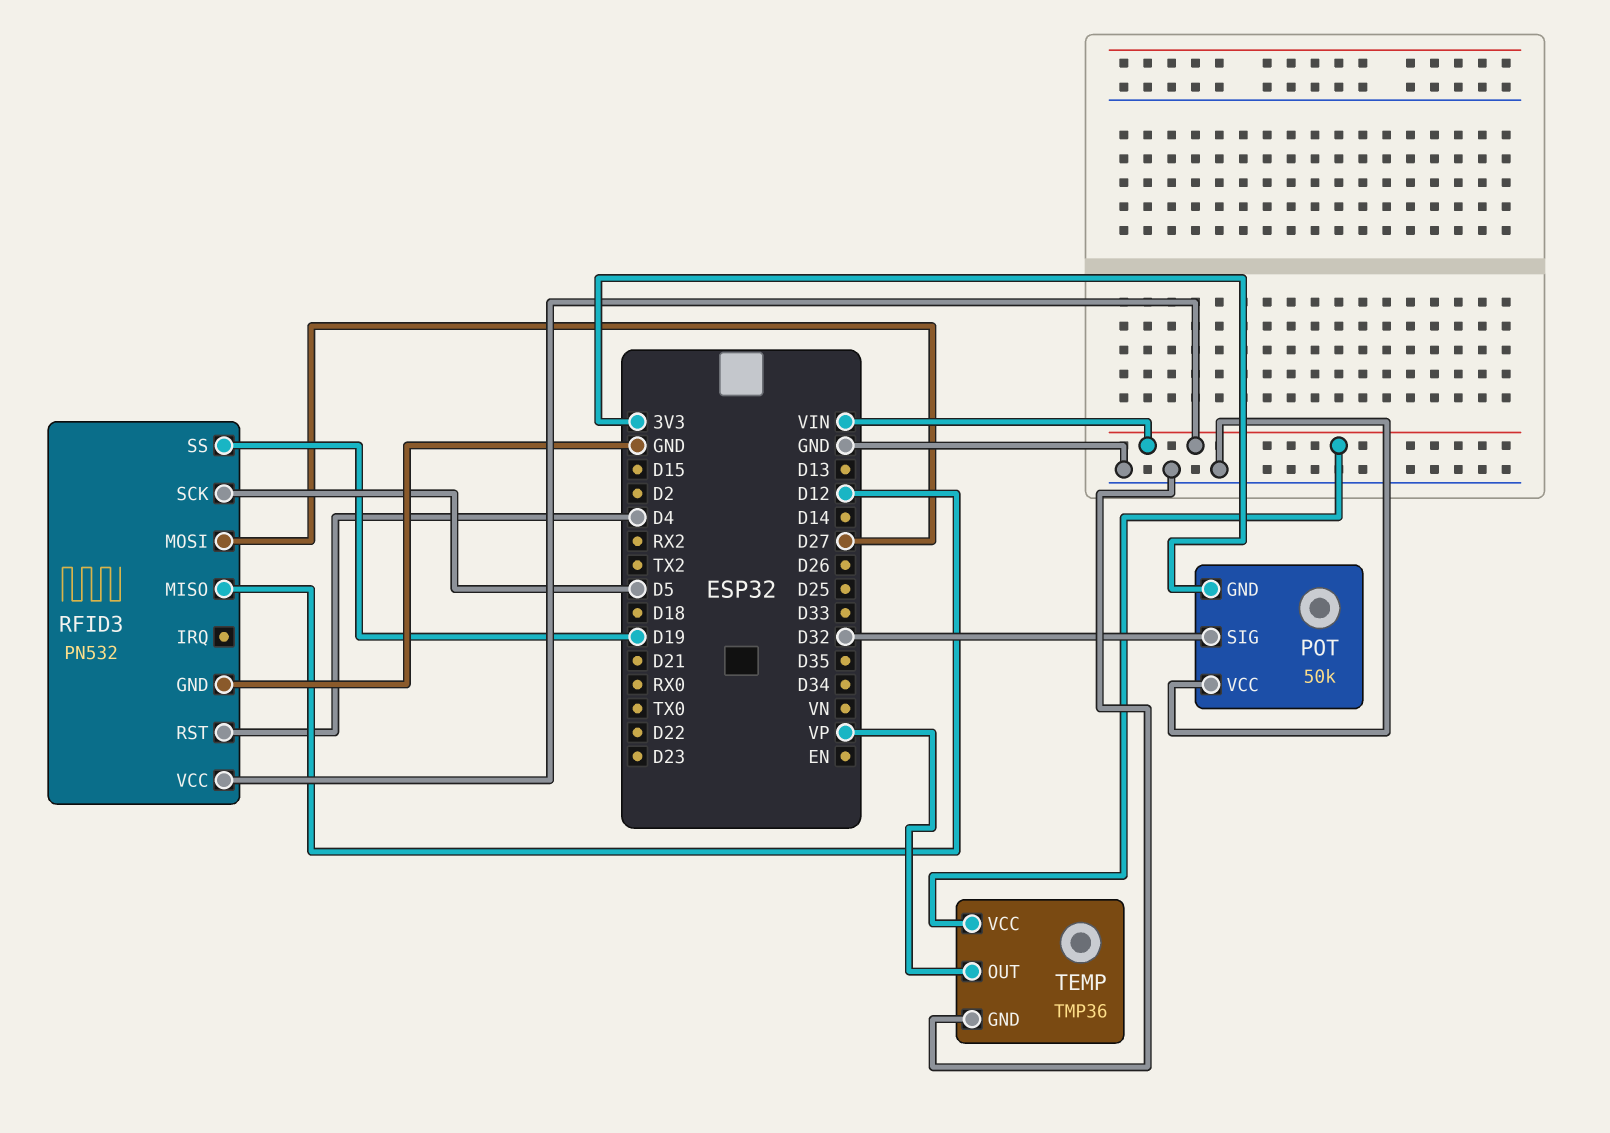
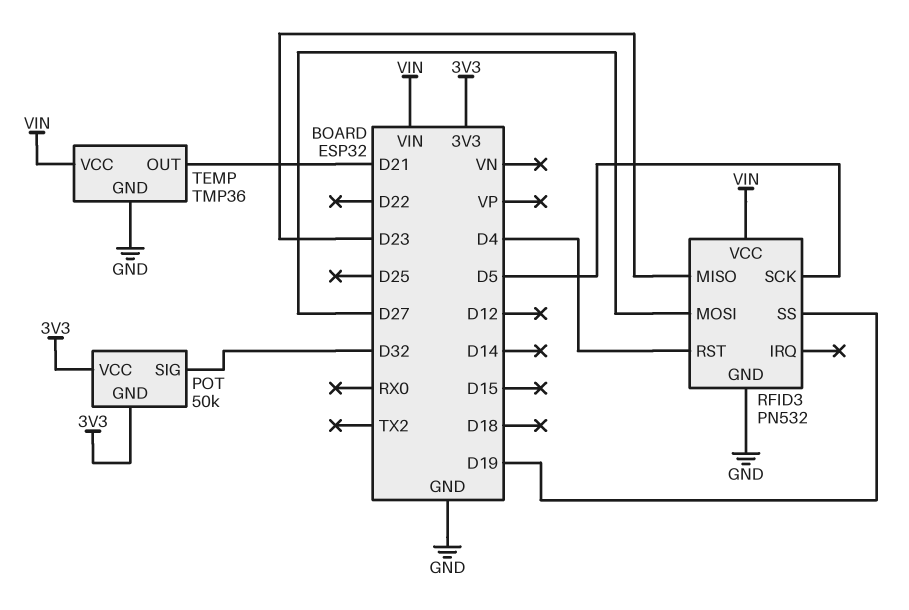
POT pin VCC: GND -> 3V3
RFID3 pin MISO: D12 -> D23
TEMP pin OUT: VP -> D21

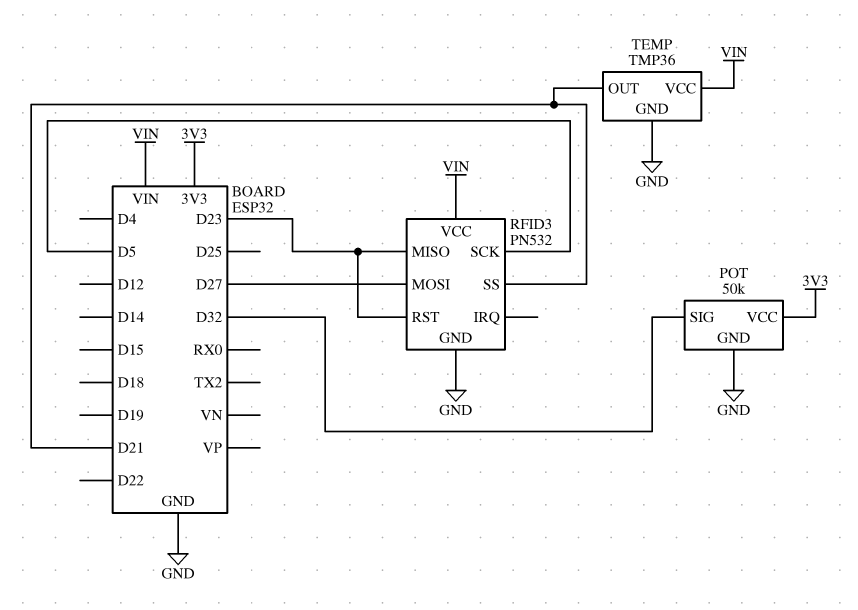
POT pin GND: 3V3 -> GND
RFID3 pin RST: D4 -> D23
RFID3 pin SS: D19 -> D21

